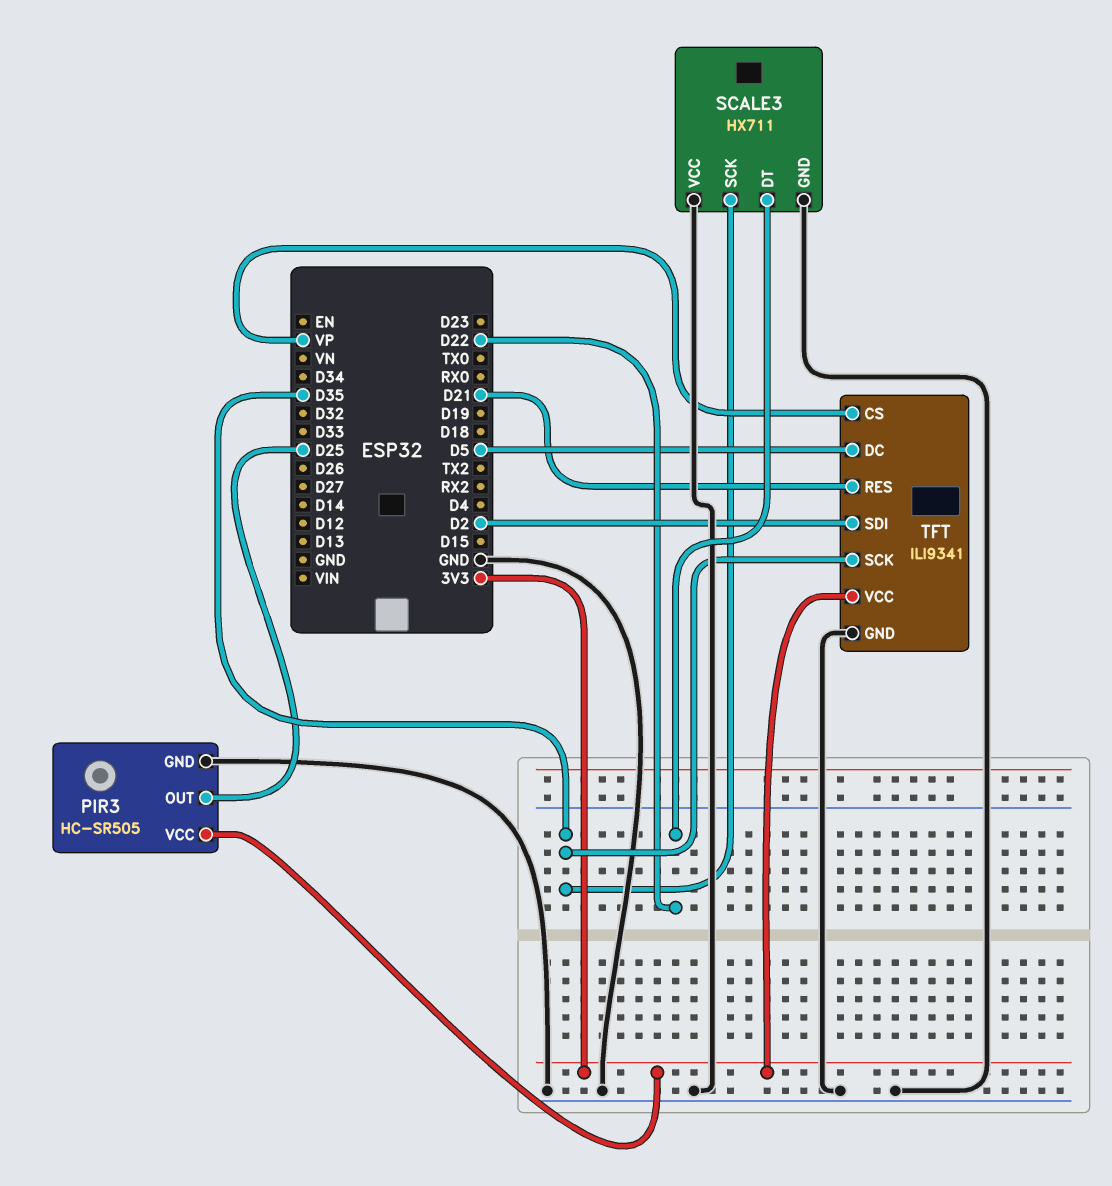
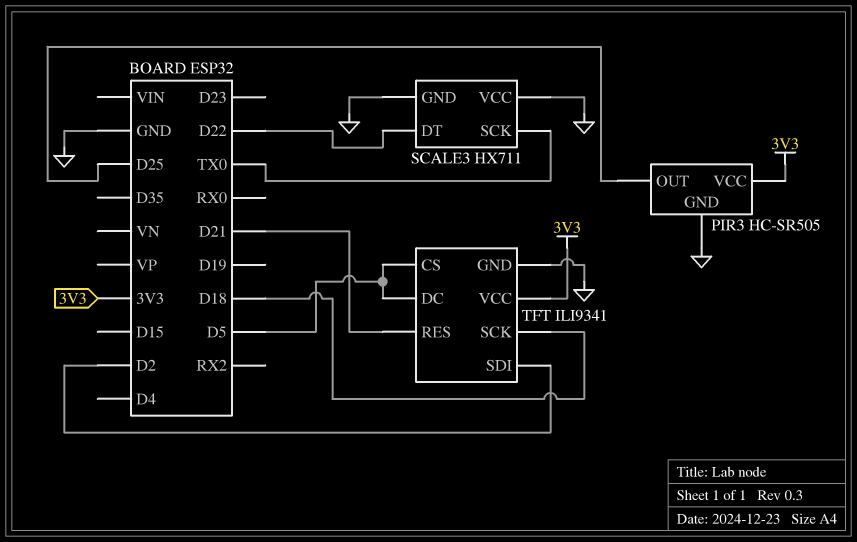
SCALE3 pin SCK: D35 -> TX0
TFT pin CS: VP -> D5
TFT pin SCK: D35 -> D18

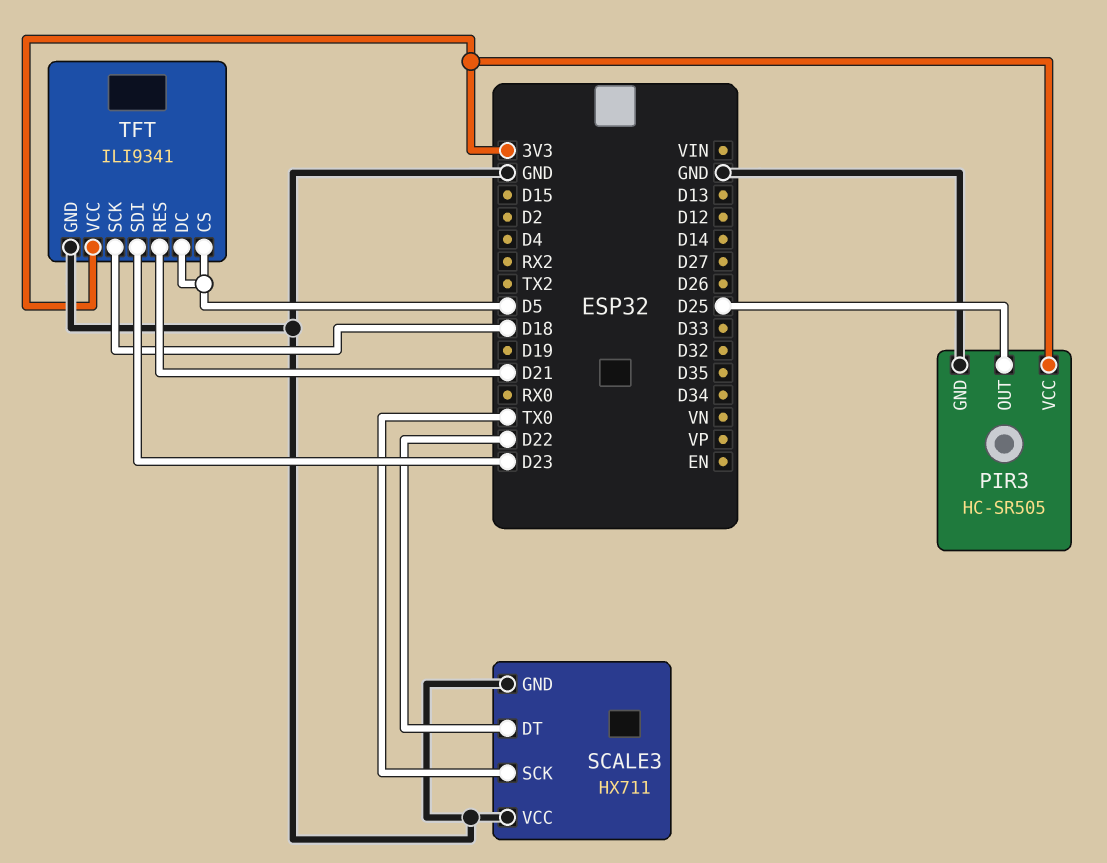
TFT pin SDI: D2 -> D23

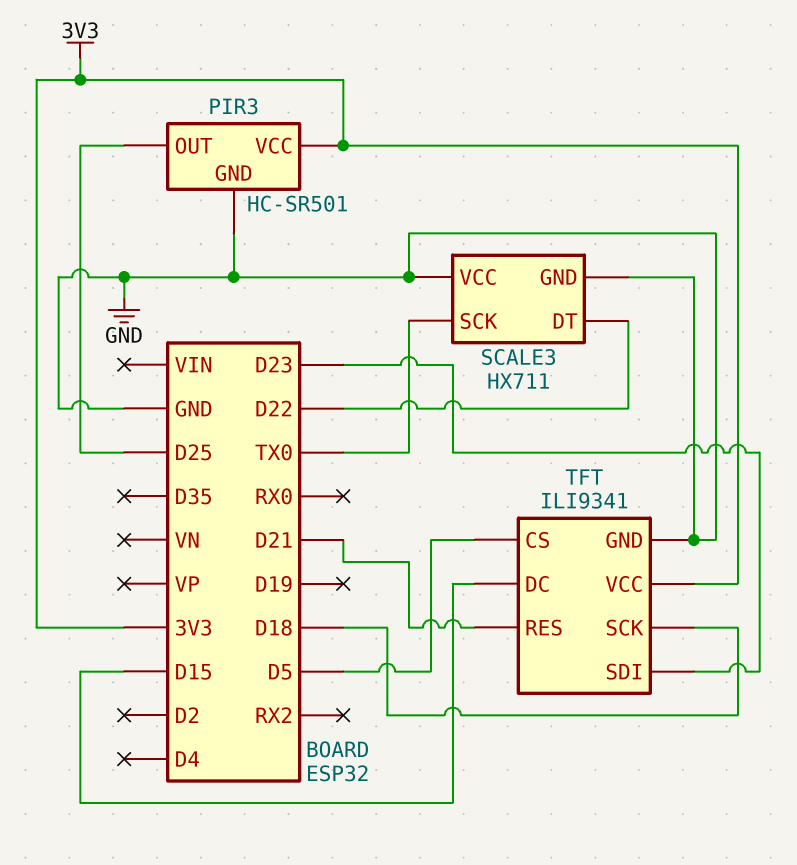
PIR3: HC-SR505 -> HC-SR501
TFT pin DC: D5 -> D15

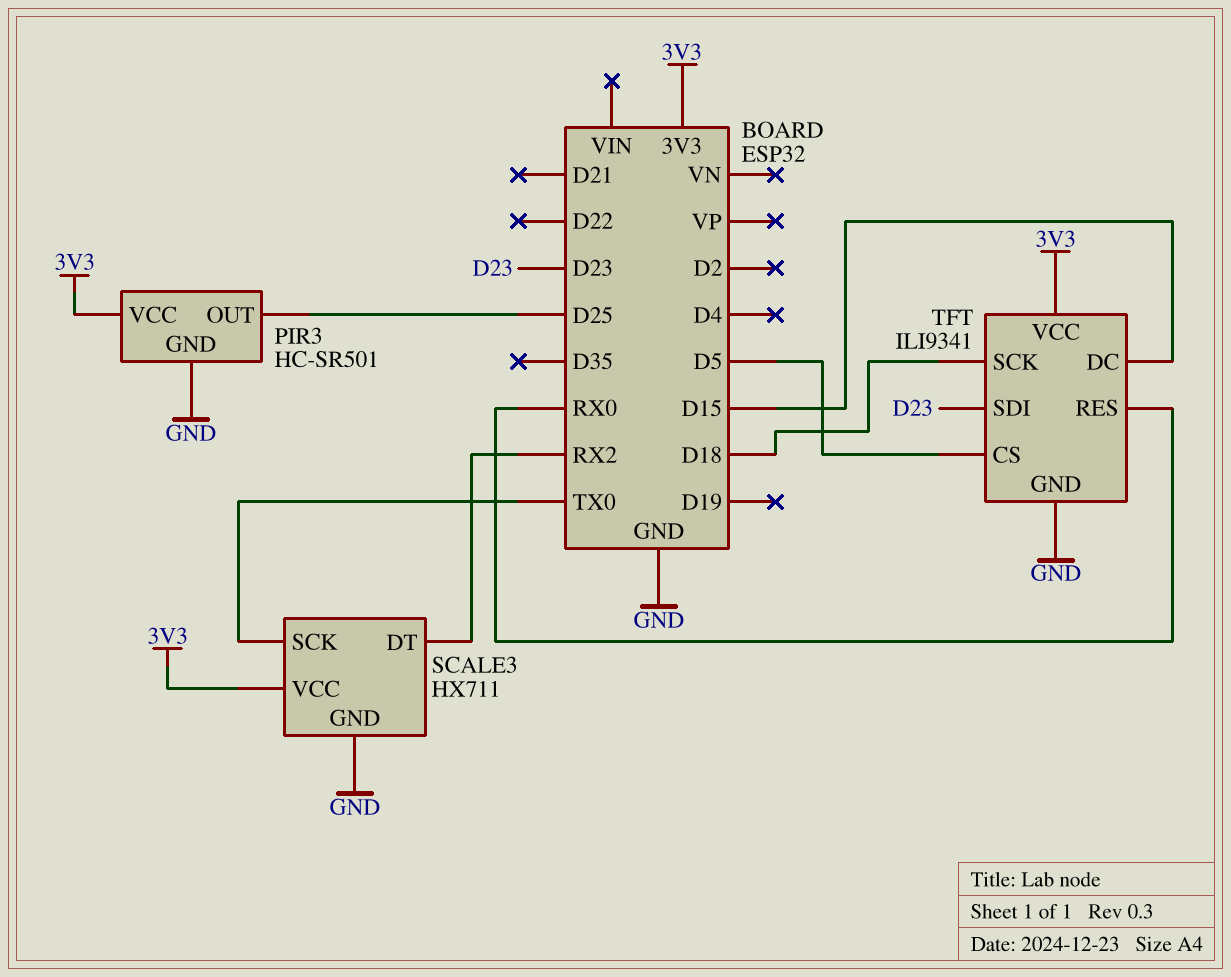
SCALE3 pin DT: D22 -> RX2
SCALE3 pin VCC: GND -> 3V3
TFT pin RES: D21 -> RX0

